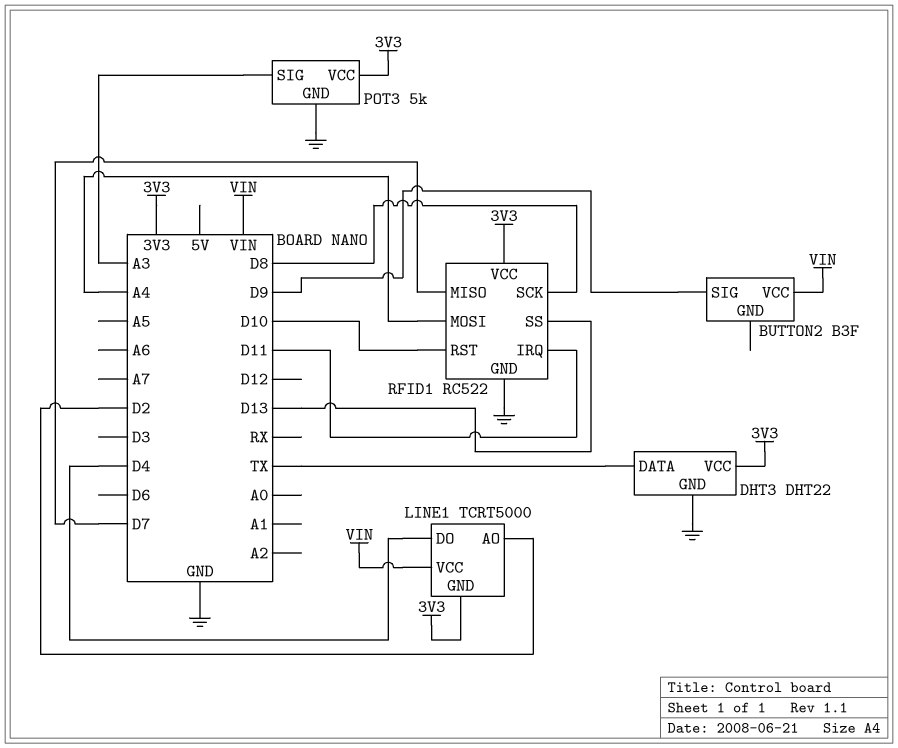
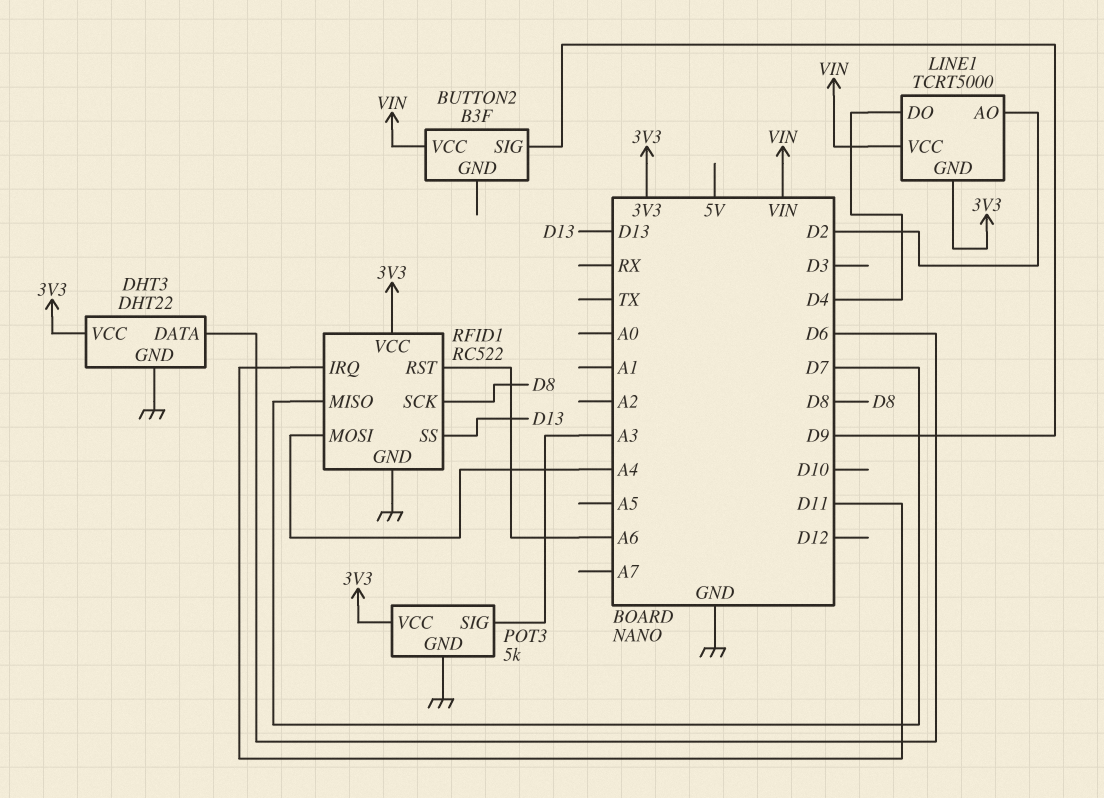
DHT3 pin DATA: TX -> D6
RFID1 pin RST: D10 -> A6

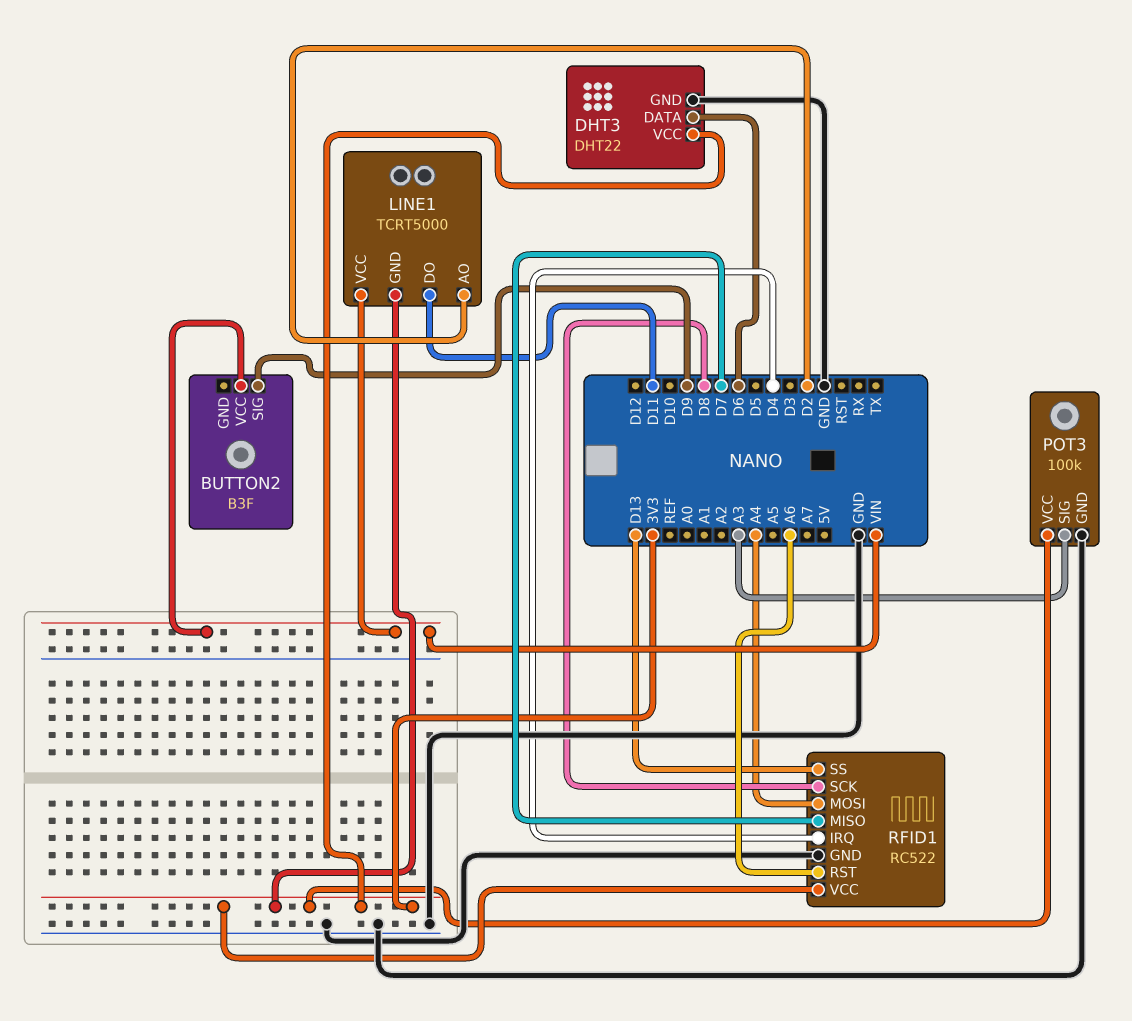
LINE1 pin DO: D4 -> D11
POT3: 5k -> 100k
RFID1 pin IRQ: D11 -> D4

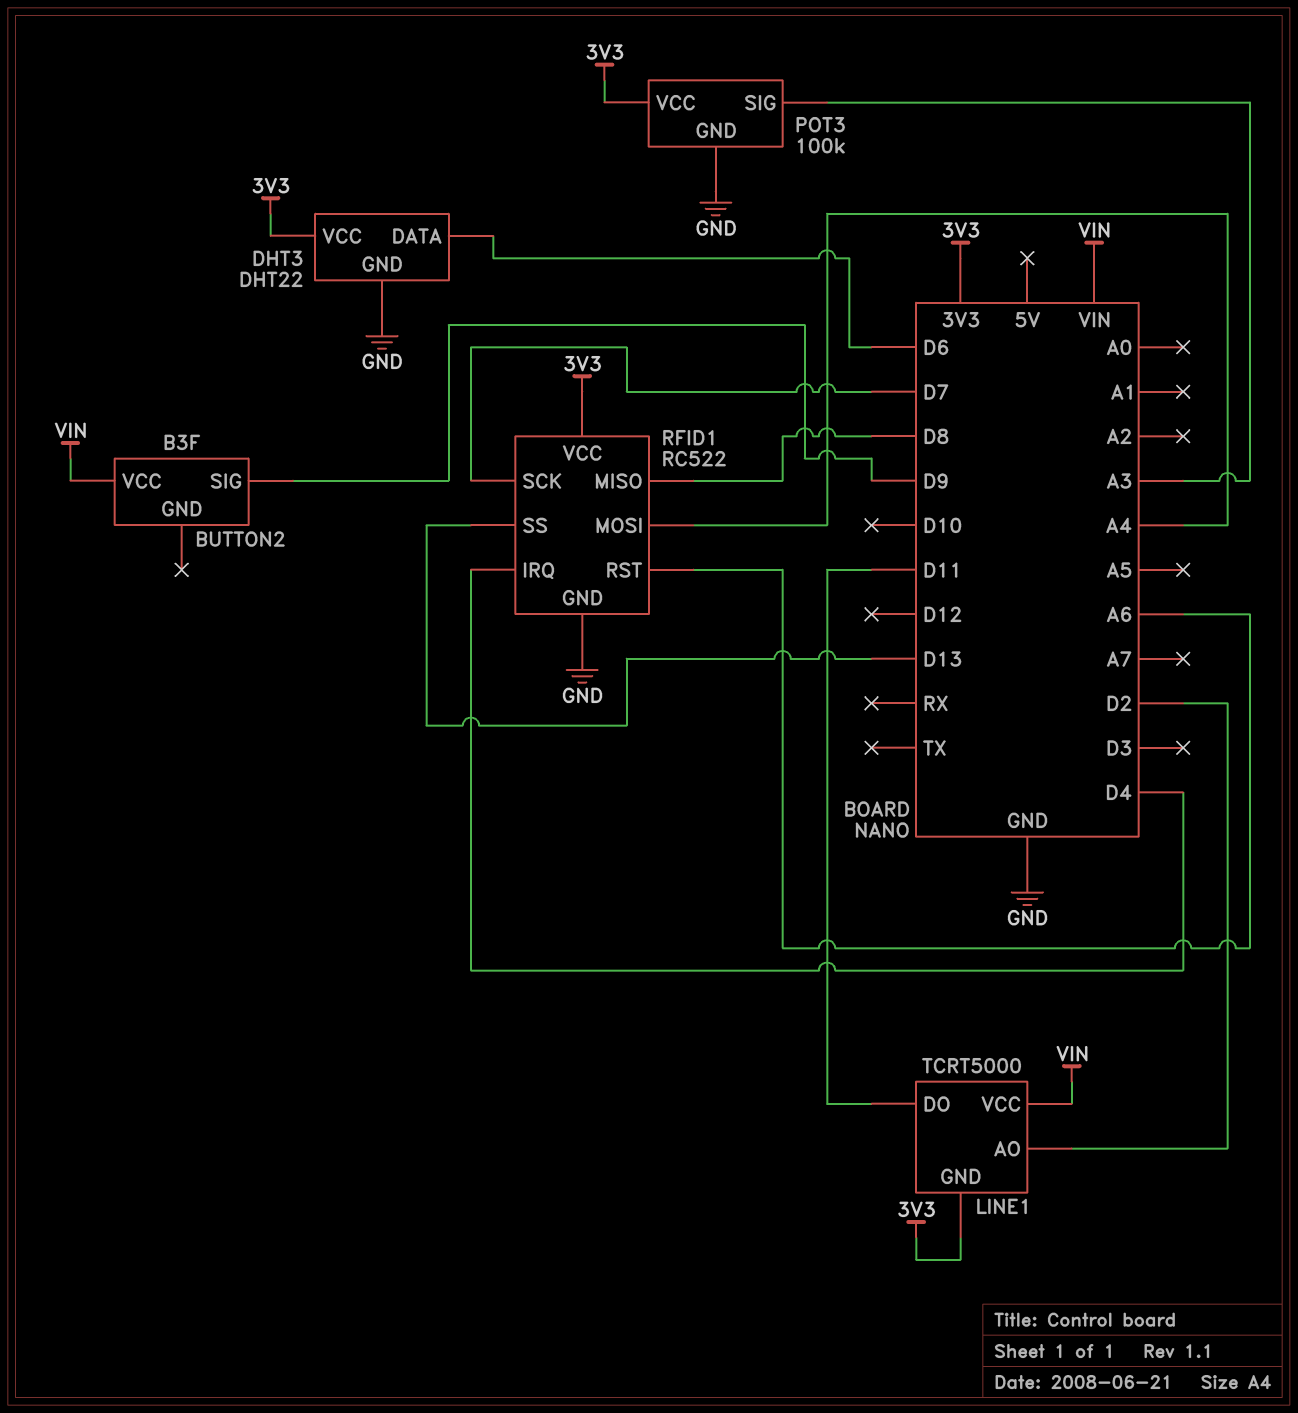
RFID1 pin MISO: D7 -> D8
RFID1 pin SCK: D8 -> D7

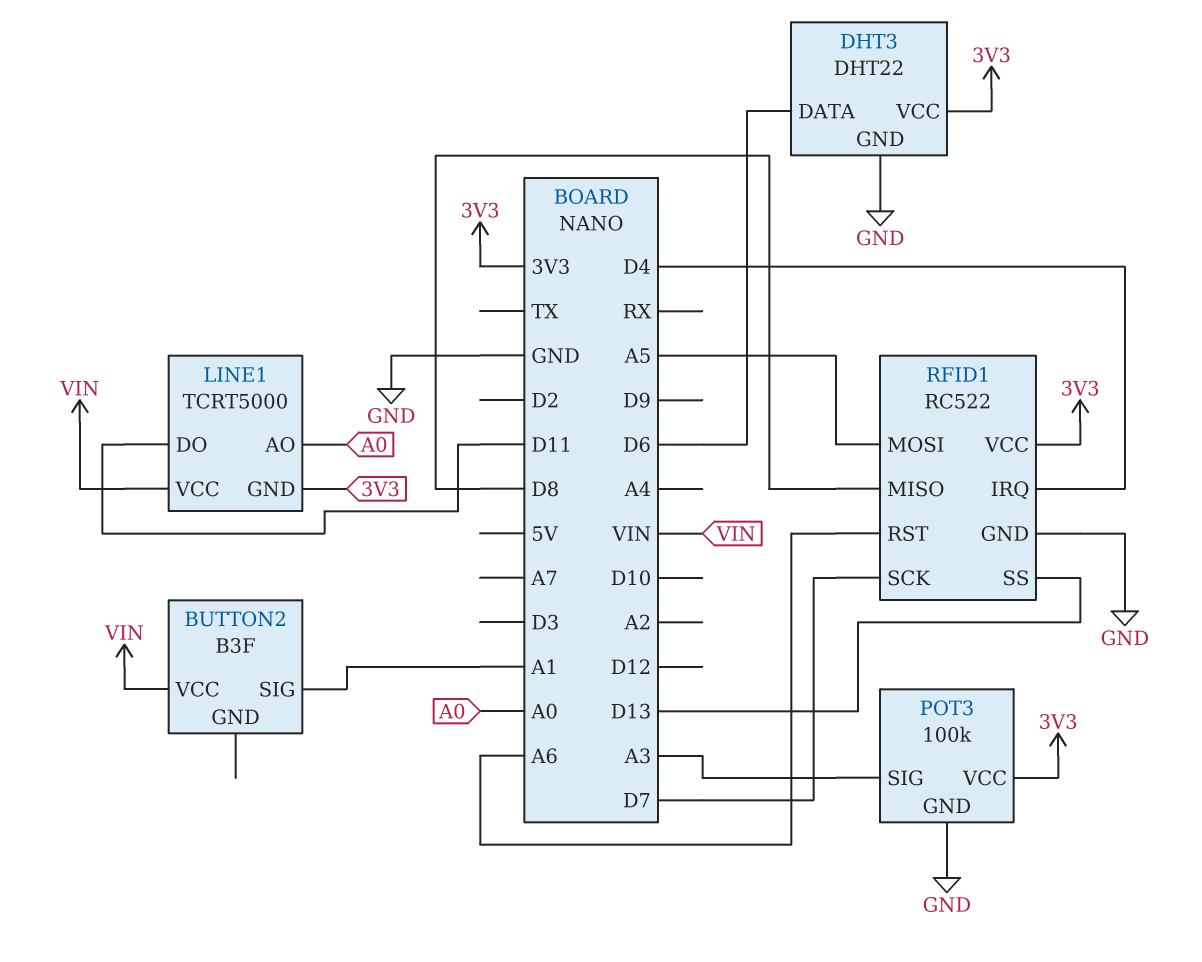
BUTTON2 pin SIG: D9 -> A1
LINE1 pin AO: D2 -> A0
RFID1 pin MOSI: A4 -> A5

